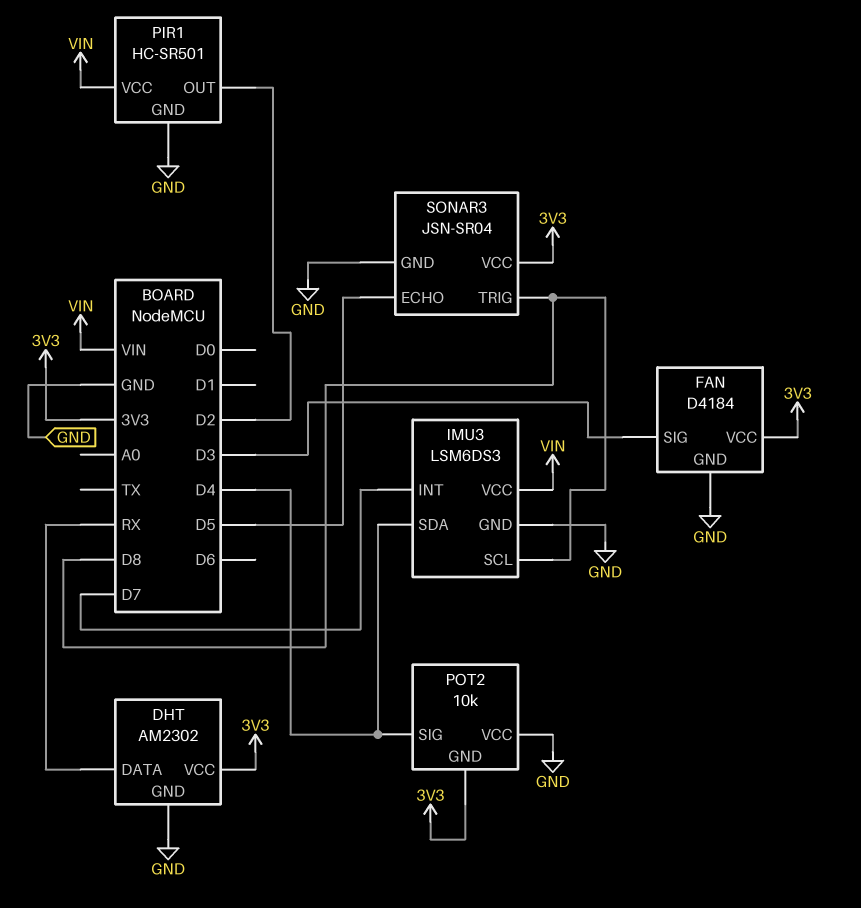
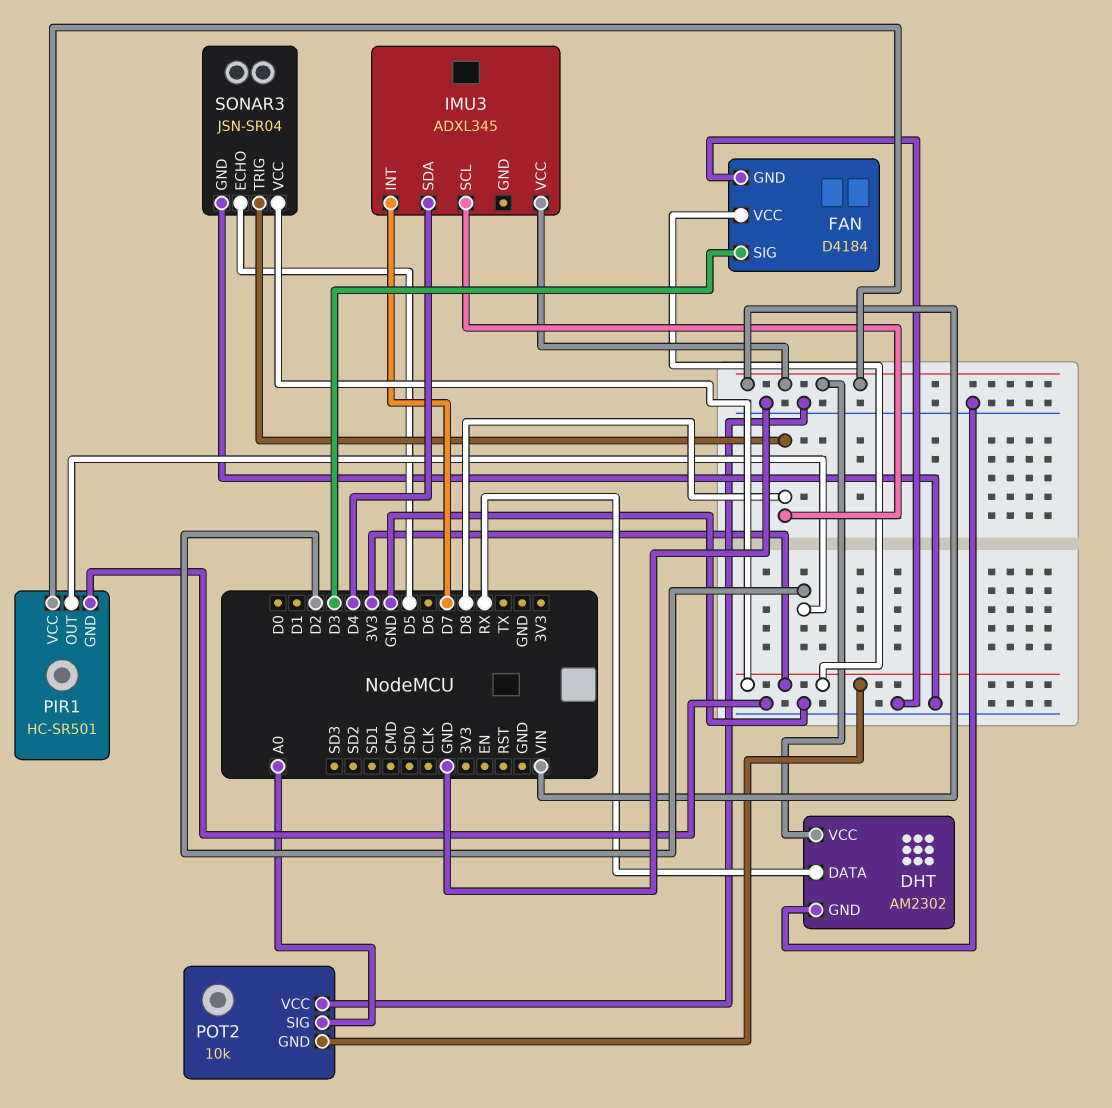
DHT pin VCC: 3V3 -> VIN
IMU3: LSM6DS3 -> ADXL345
IMU3 pin GND: GND -> none
POT2 pin SIG: D4 -> A0

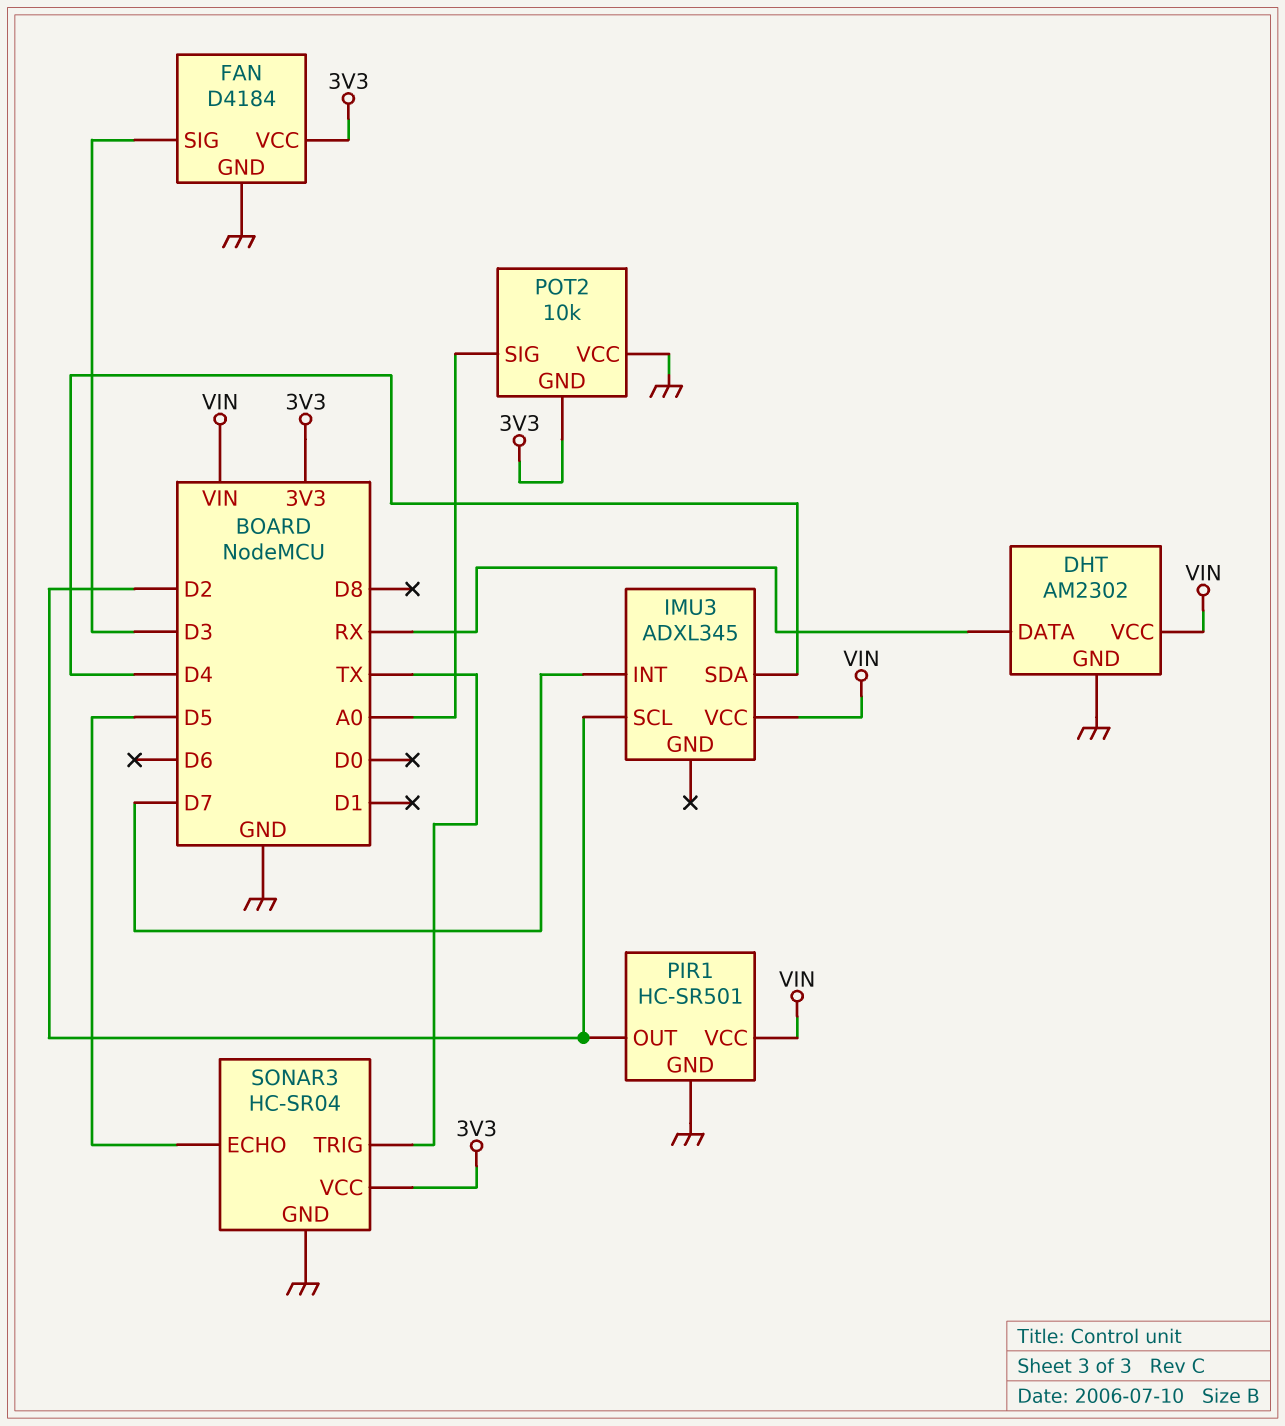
IMU3 pin SCL: D8 -> D2
SONAR3: JSN-SR04 -> HC-SR04
SONAR3 pin TRIG: D8 -> TX

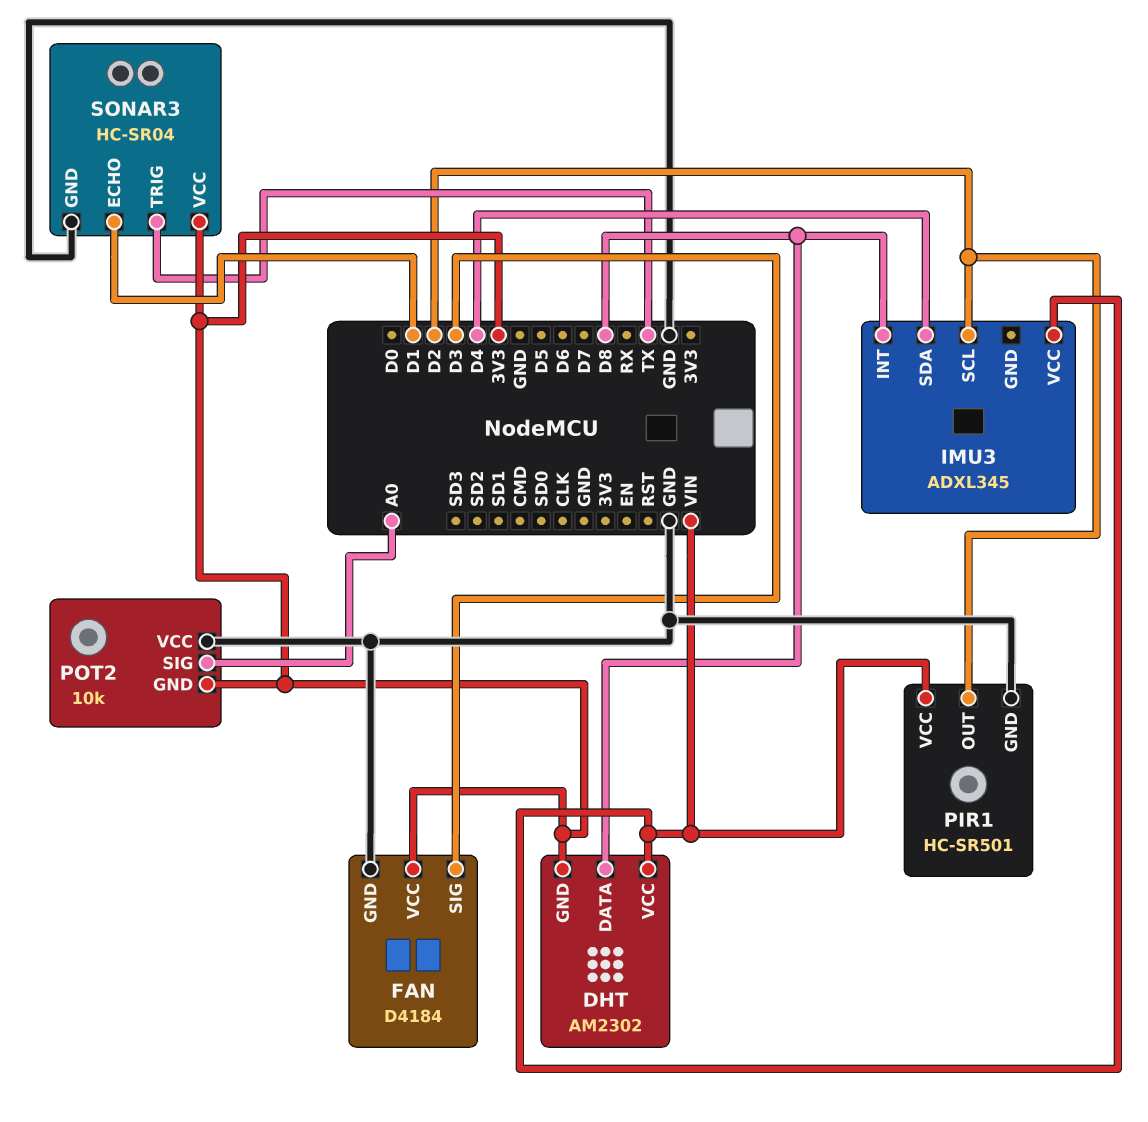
DHT pin DATA: RX -> D8
DHT pin GND: GND -> 3V3
IMU3 pin INT: D7 -> D8
SONAR3 pin ECHO: D5 -> D1

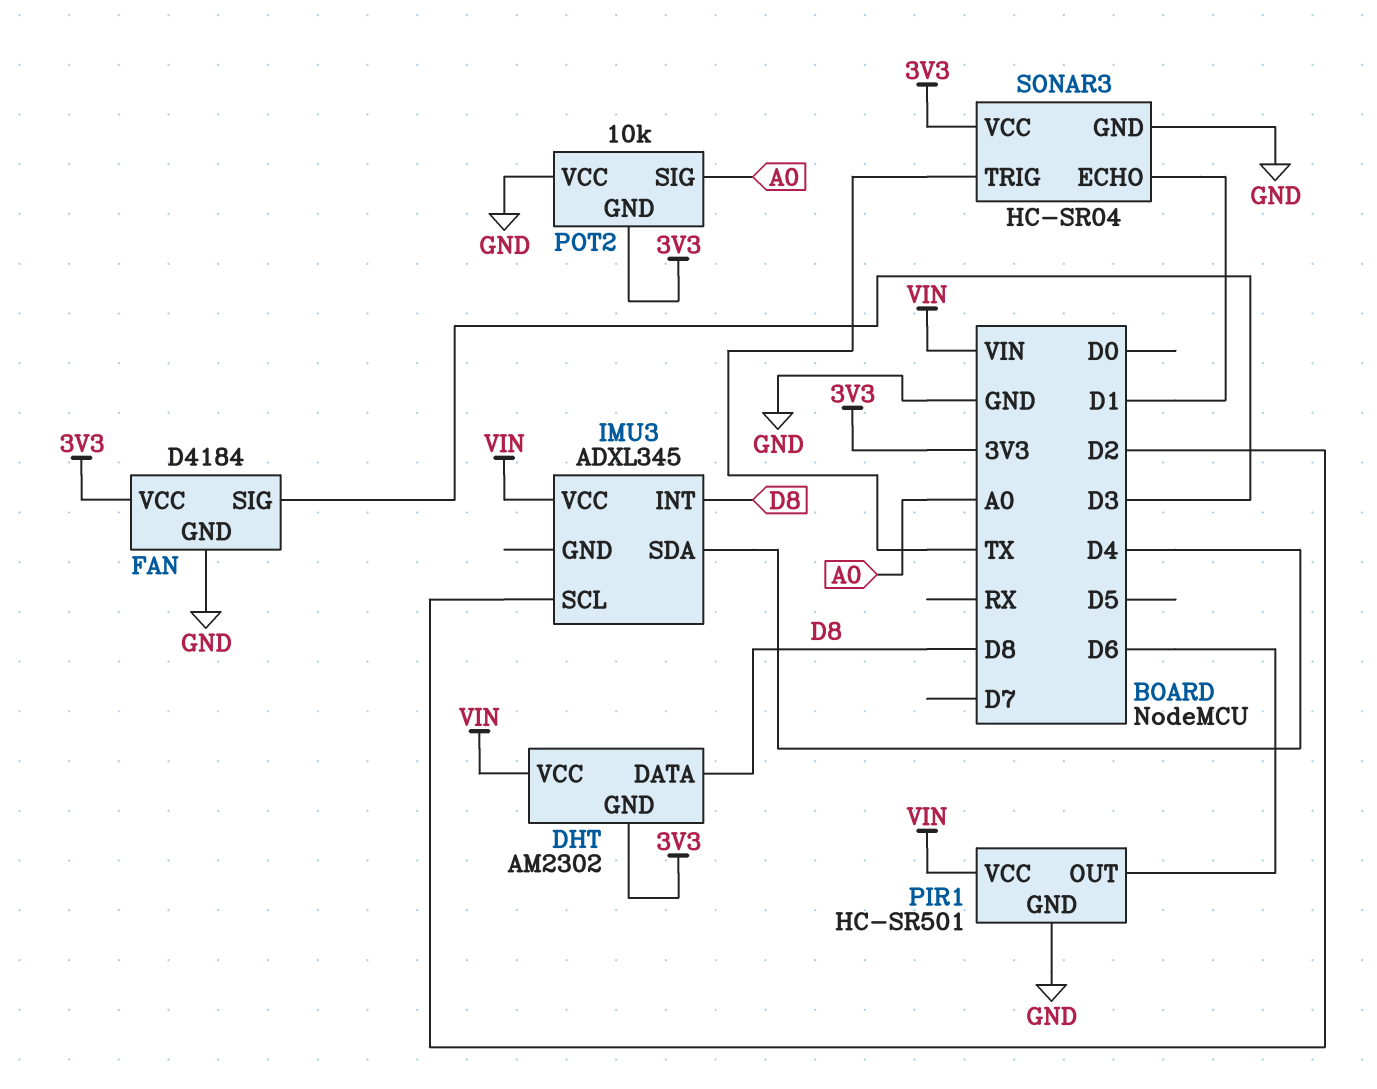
PIR1 pin OUT: D2 -> D6

